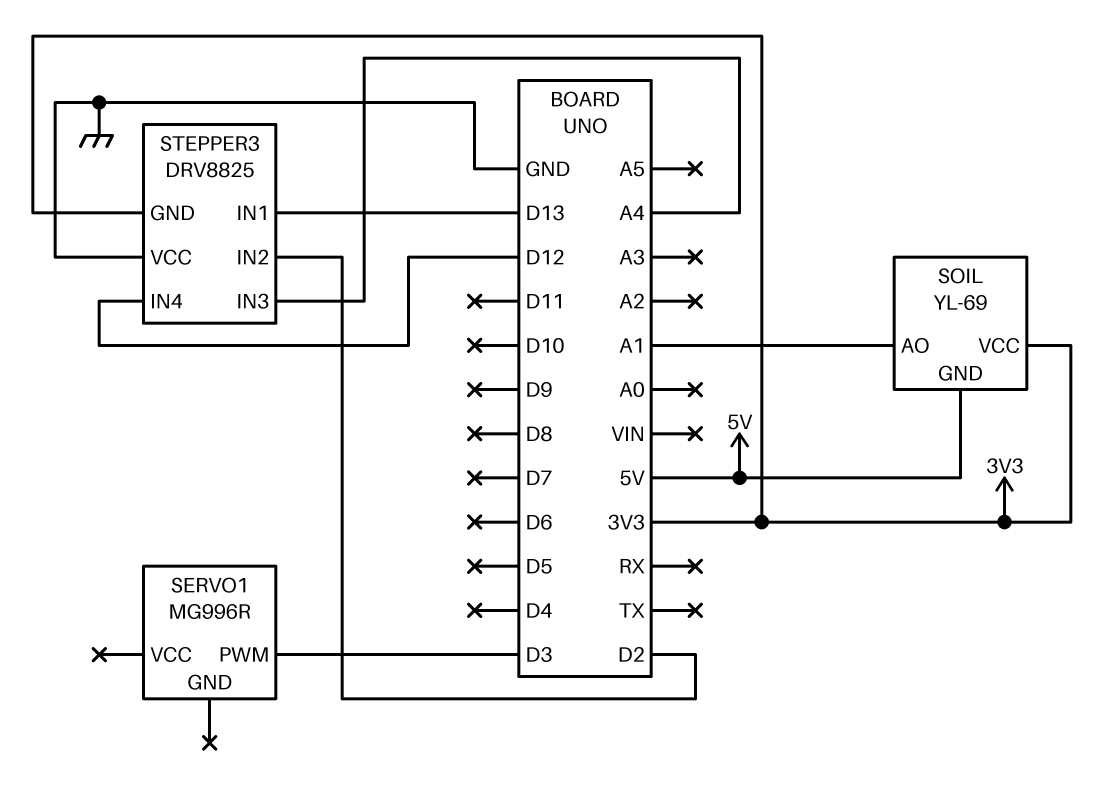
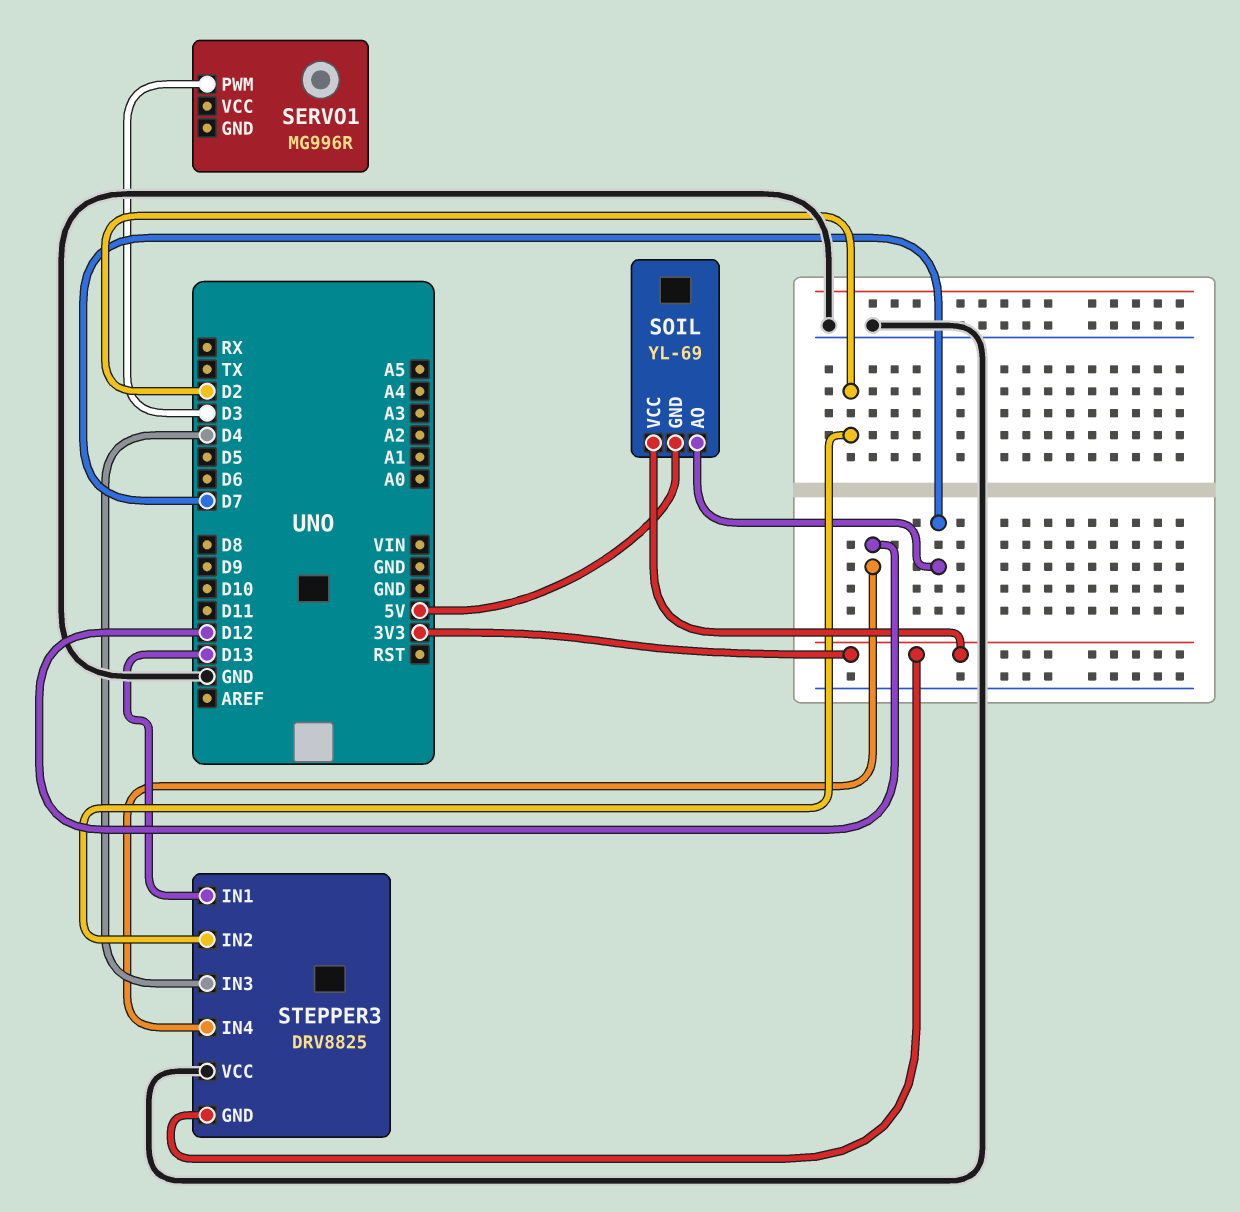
SOIL pin AO: A1 -> D7
STEPPER3 pin IN3: A4 -> D4

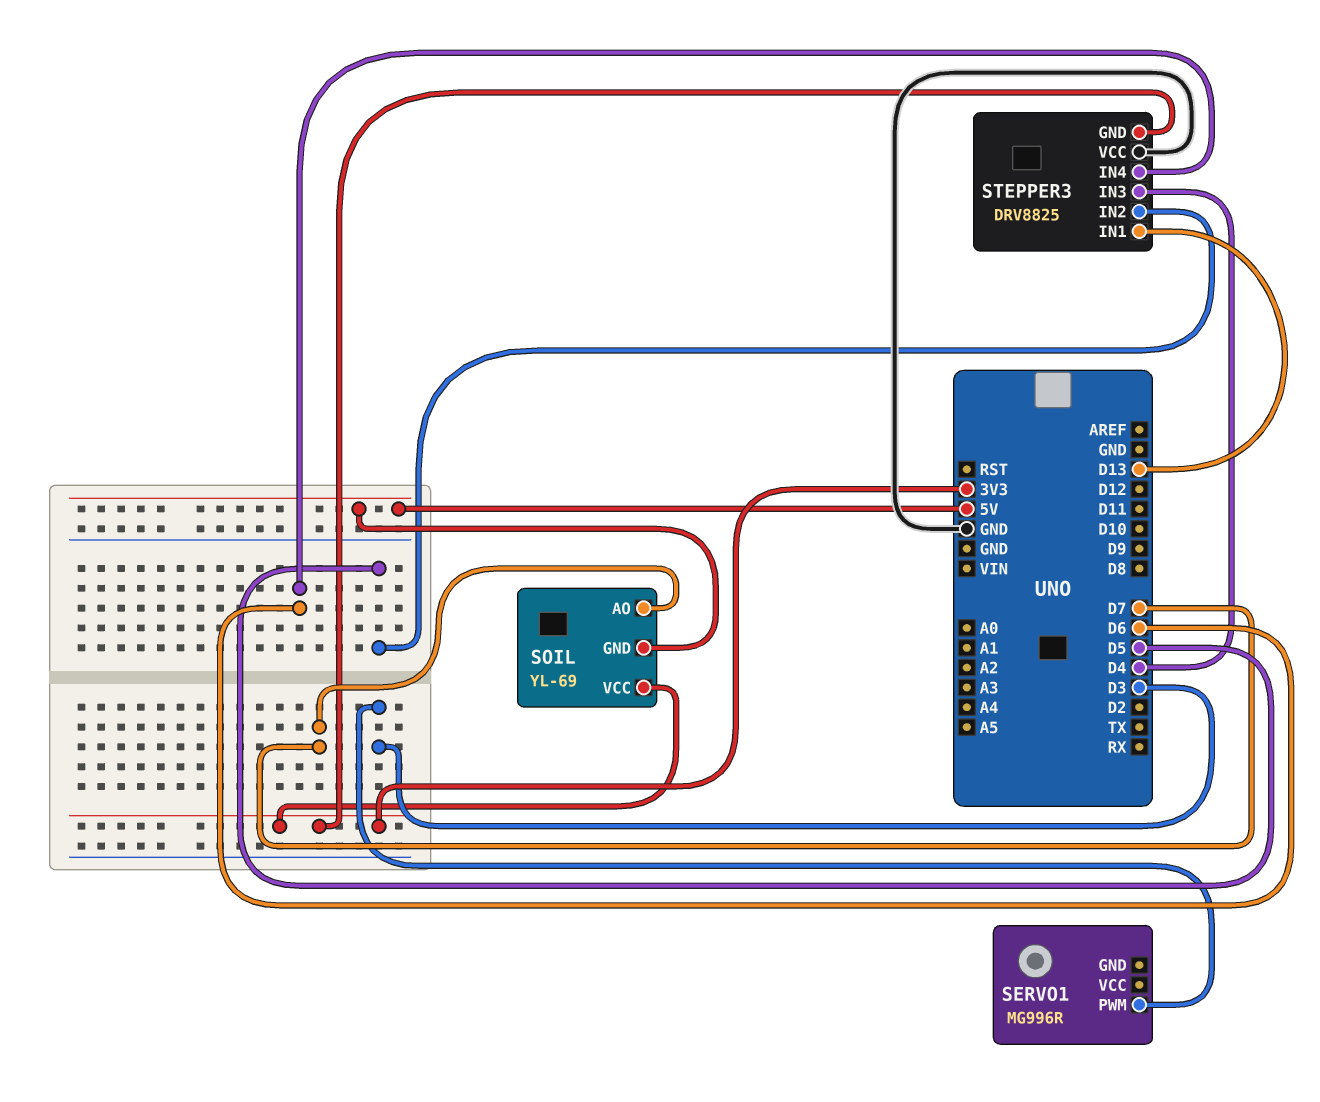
STEPPER3 pin IN2: D2 -> D5
STEPPER3 pin IN4: D12 -> D6

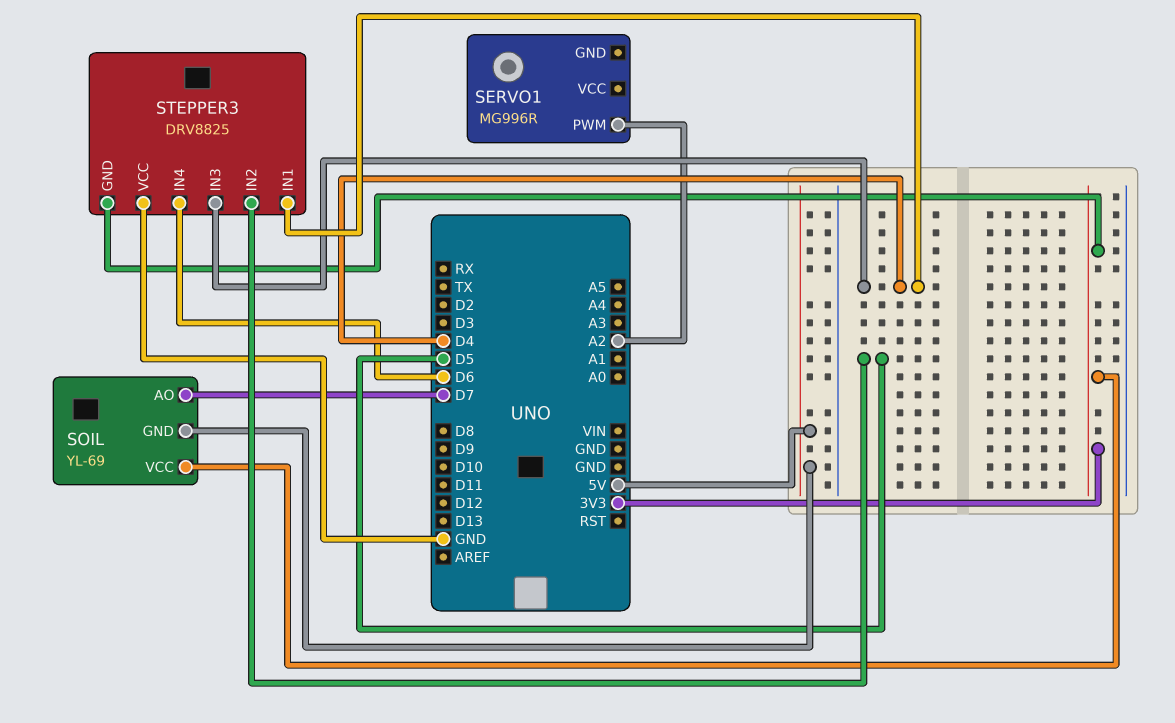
SERVO1 pin PWM: D3 -> A2
STEPPER3 pin IN1: D13 -> D4

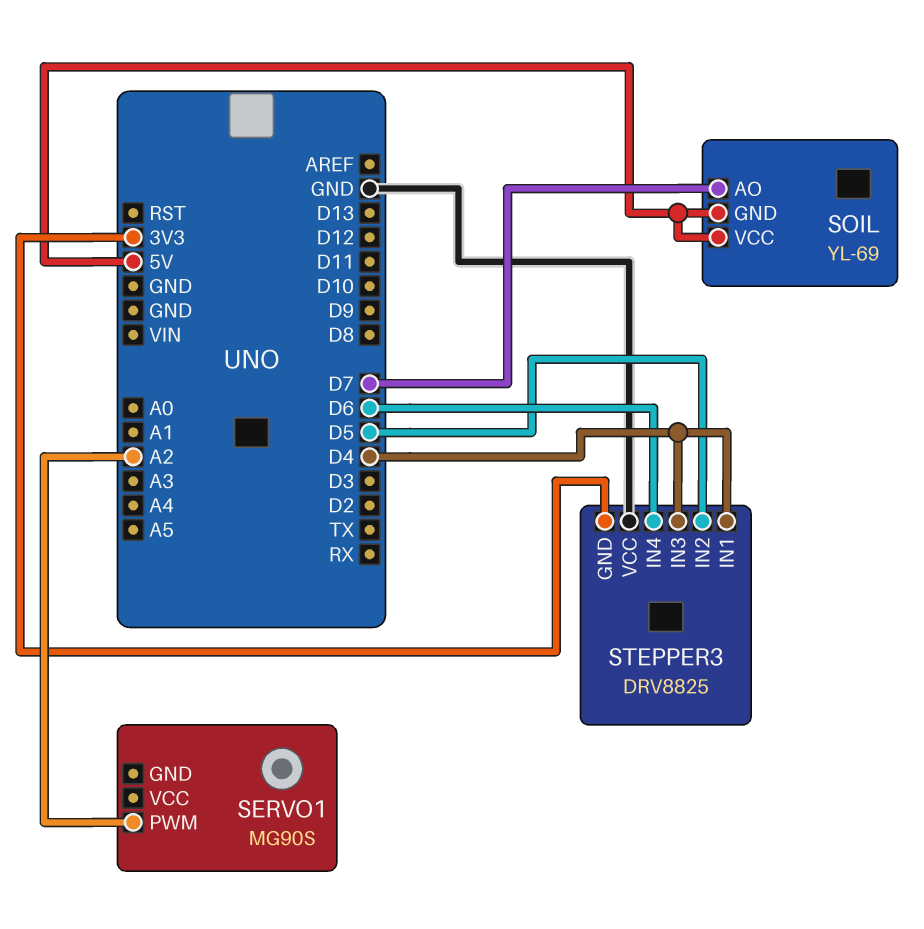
SERVO1: MG996R -> MG90S
SOIL pin VCC: 3V3 -> 5V

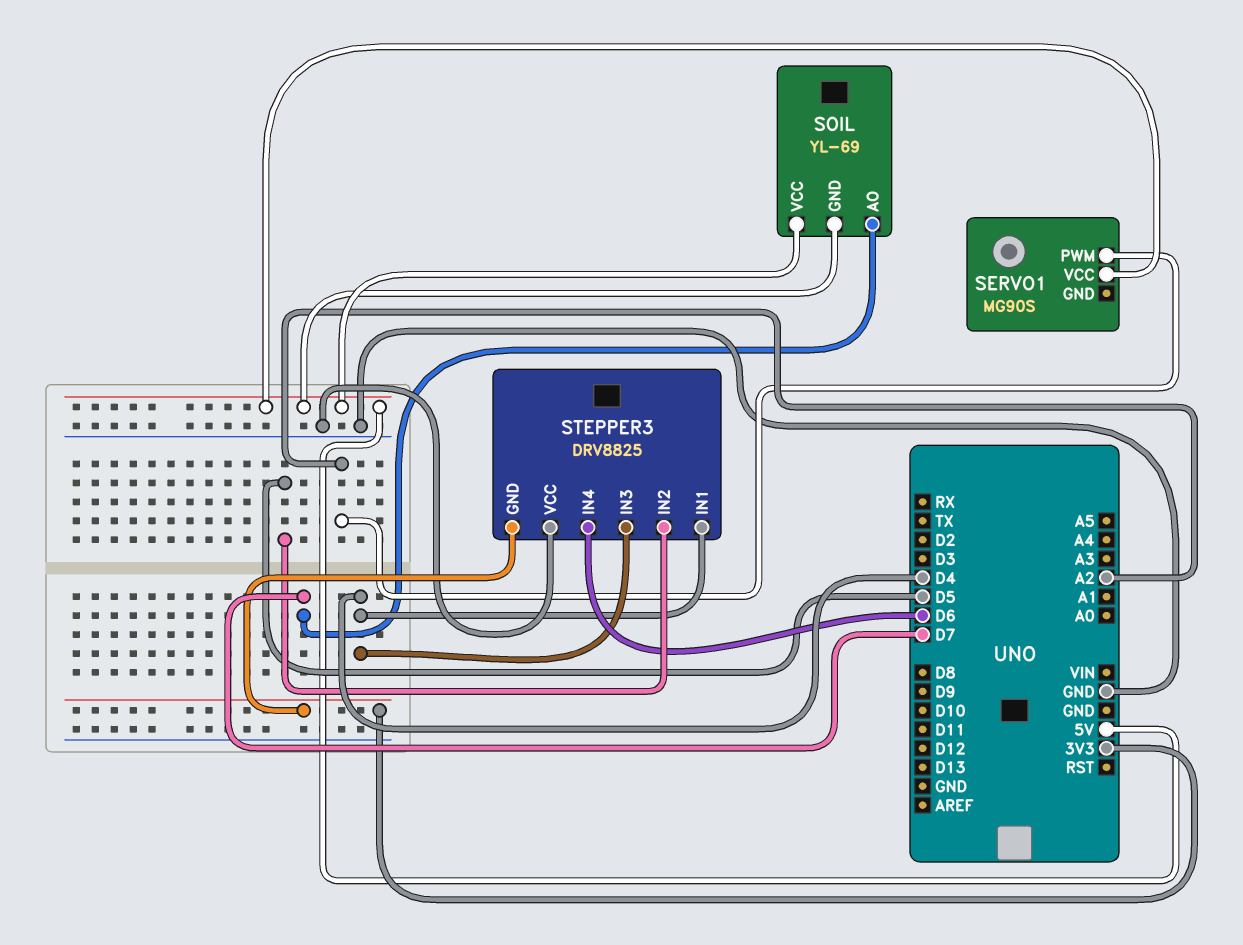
SERVO1 pin VCC: none -> 5V

